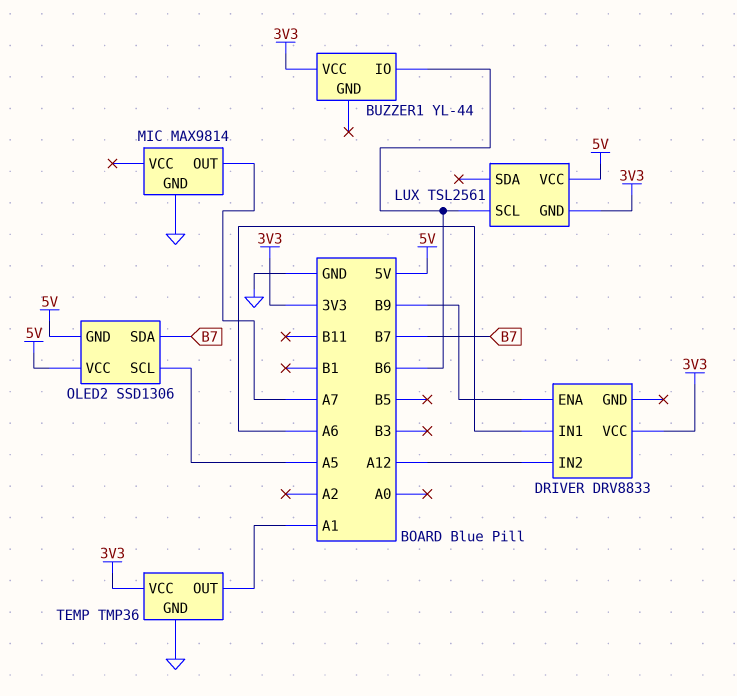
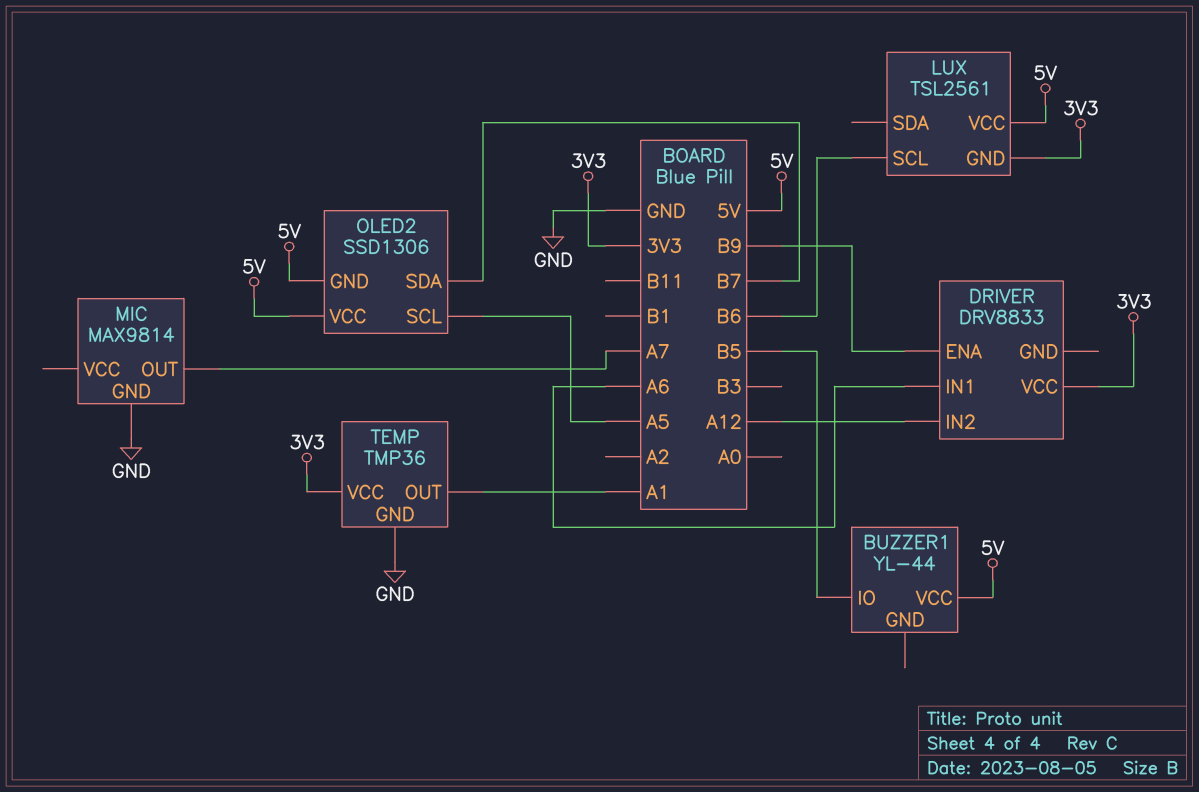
BUZZER1 pin IO: B6 -> B5
BUZZER1 pin VCC: 3V3 -> 5V

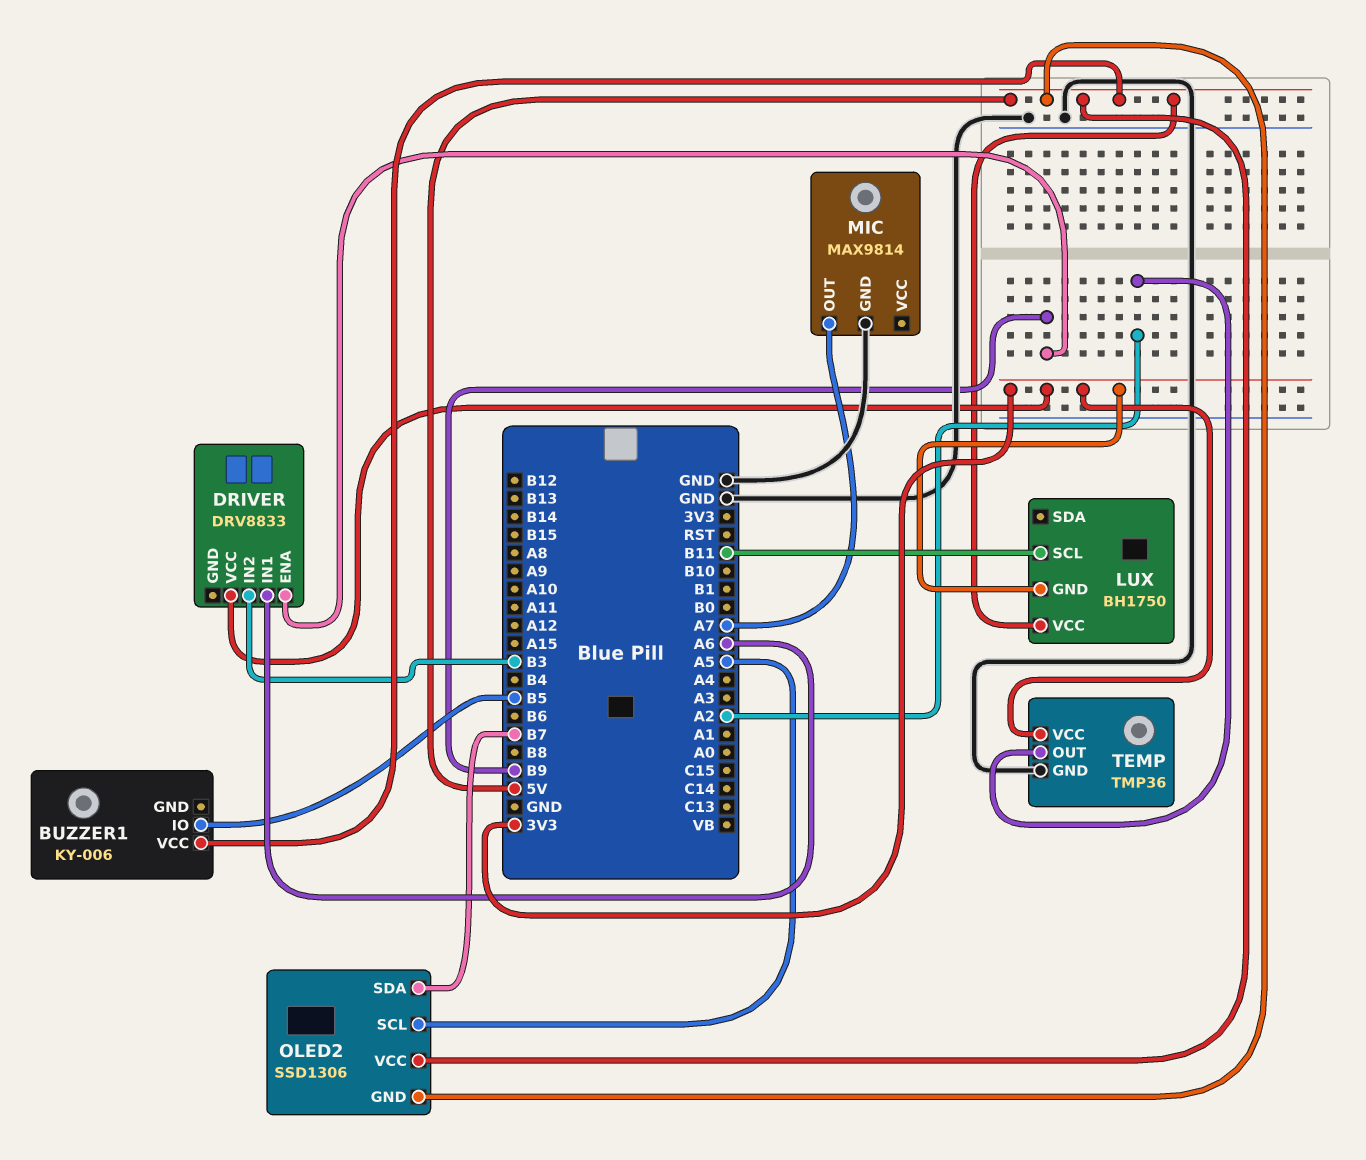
BUZZER1: YL-44 -> KY-006
DRIVER pin IN2: A12 -> B3
LUX: TSL2561 -> BH1750
LUX pin SCL: B6 -> B11
TEMP pin OUT: A1 -> A2

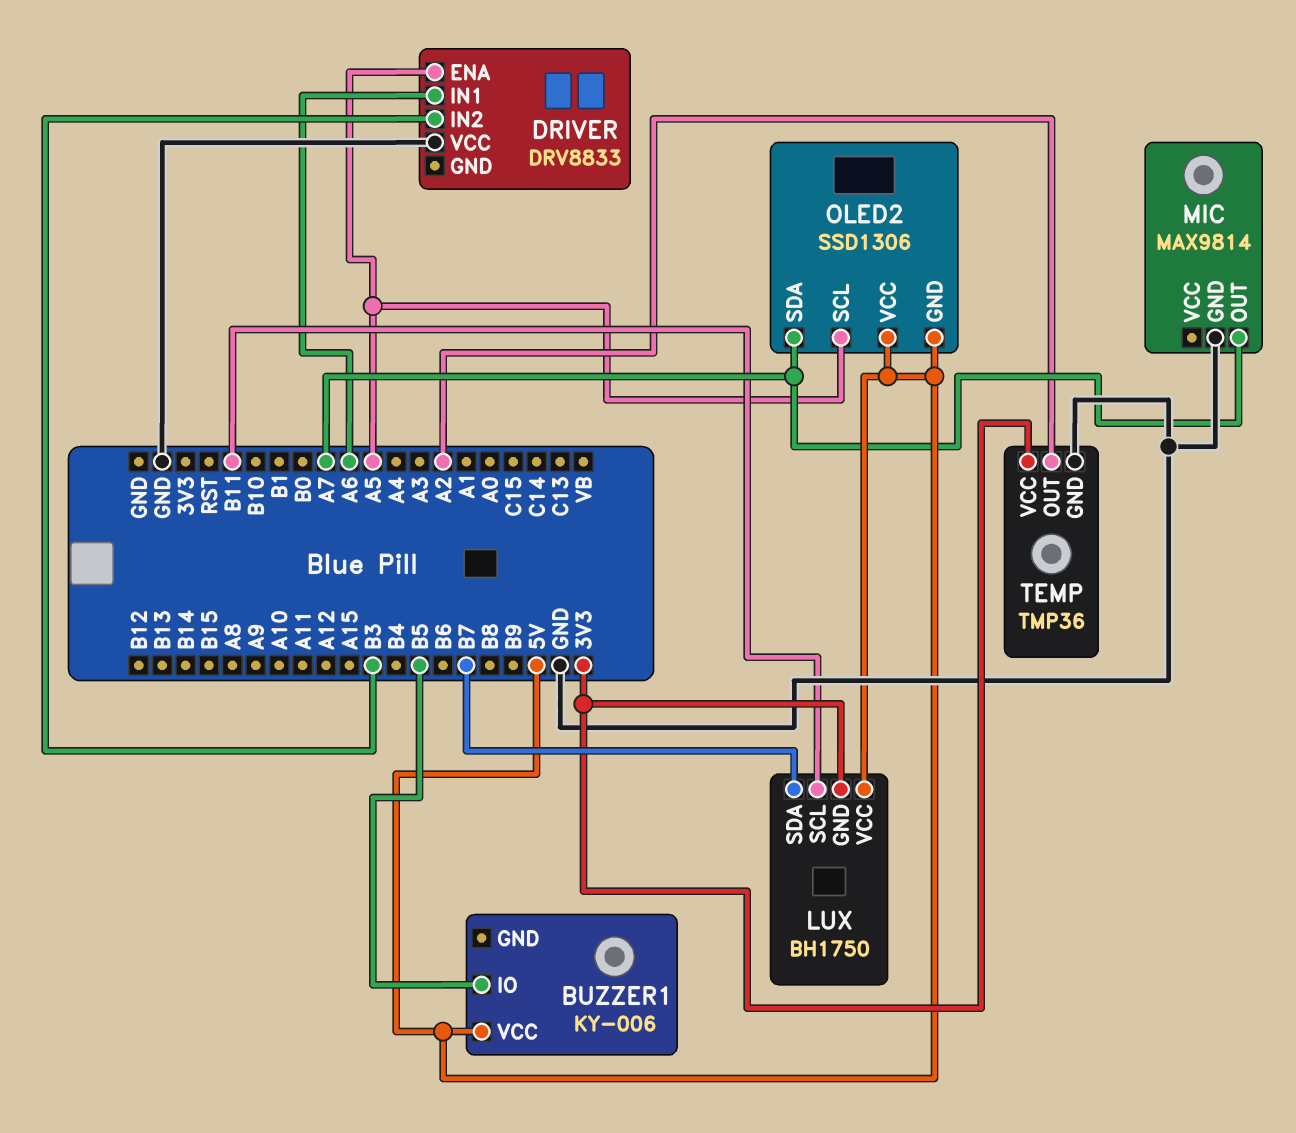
DRIVER pin ENA: B9 -> A5
DRIVER pin VCC: 3V3 -> GND
LUX pin SDA: none -> B7
OLED2 pin SDA: B7 -> A7

